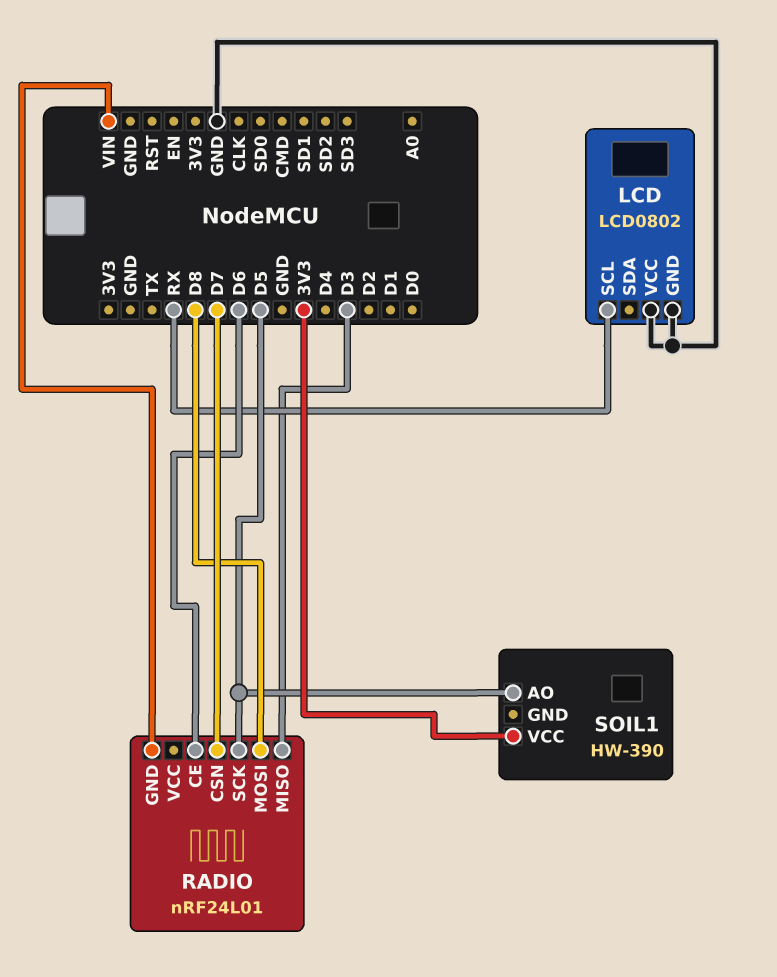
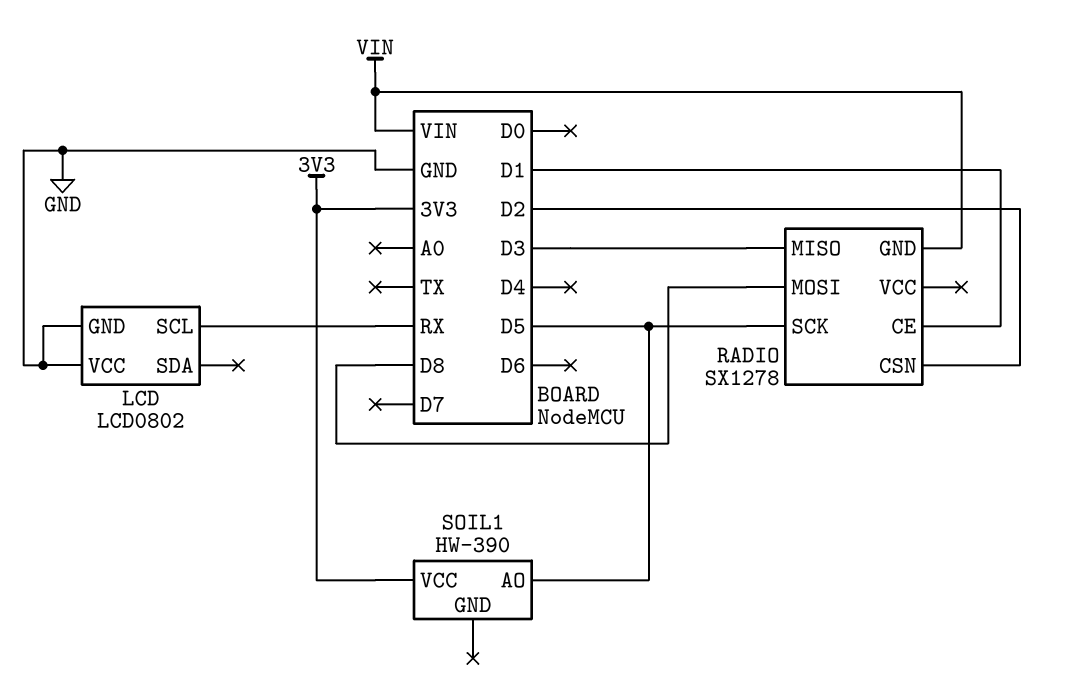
RADIO: nRF24L01 -> SX1278
RADIO pin CE: D6 -> D1
RADIO pin CSN: D7 -> D2

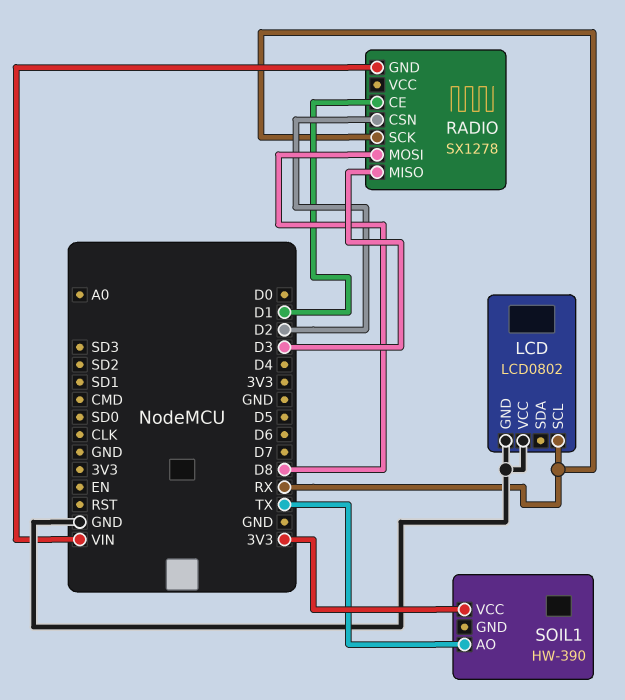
RADIO pin SCK: D5 -> RX
SOIL1 pin AO: D5 -> TX

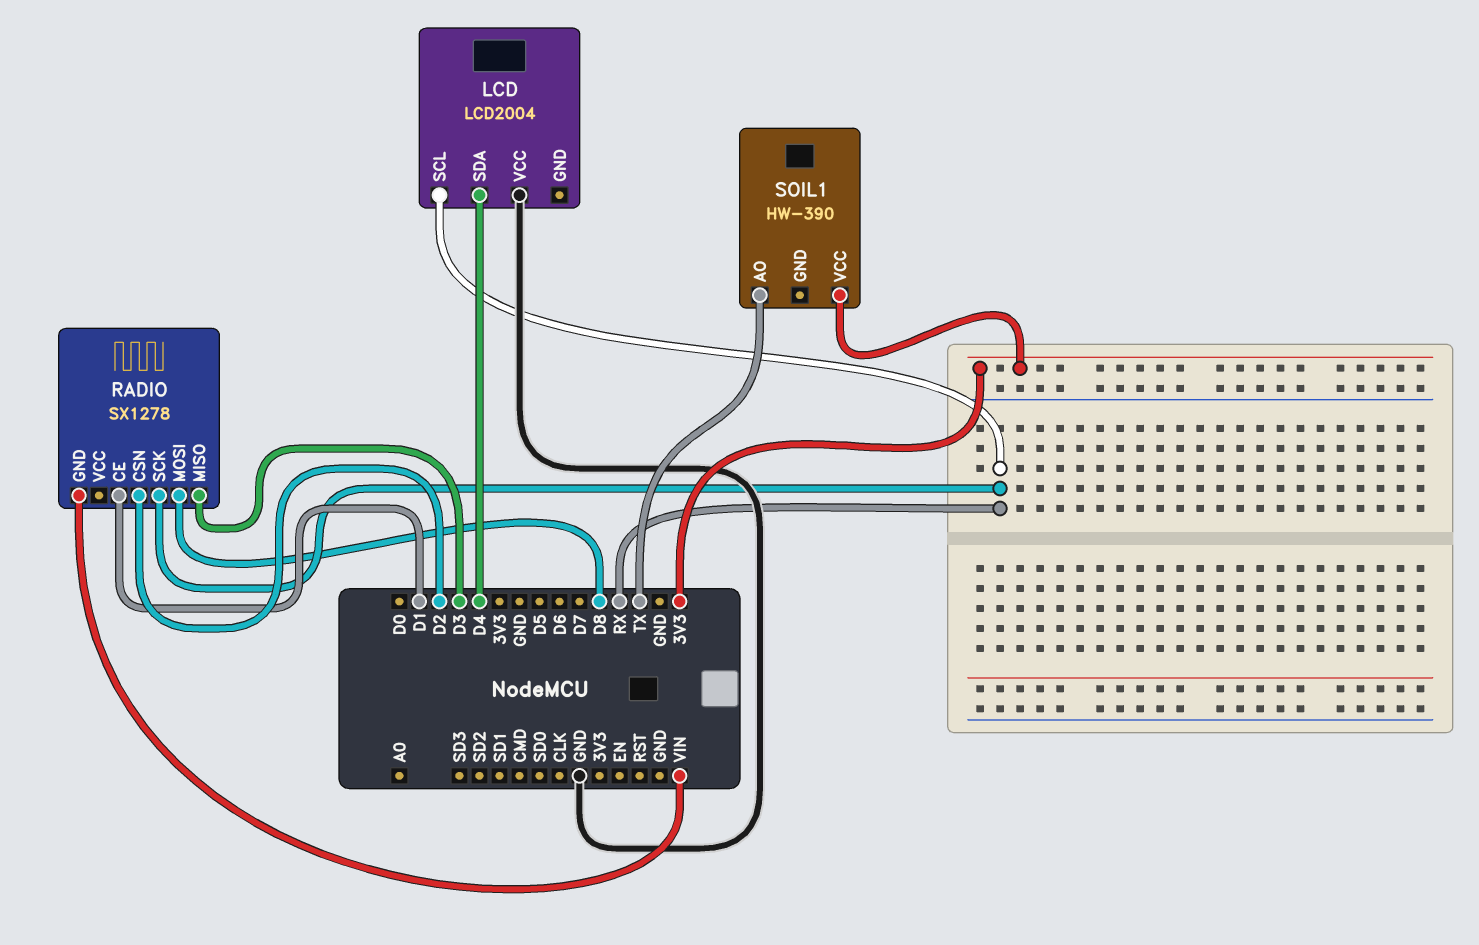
LCD: LCD0802 -> LCD2004
LCD pin GND: GND -> none
LCD pin SDA: none -> D4

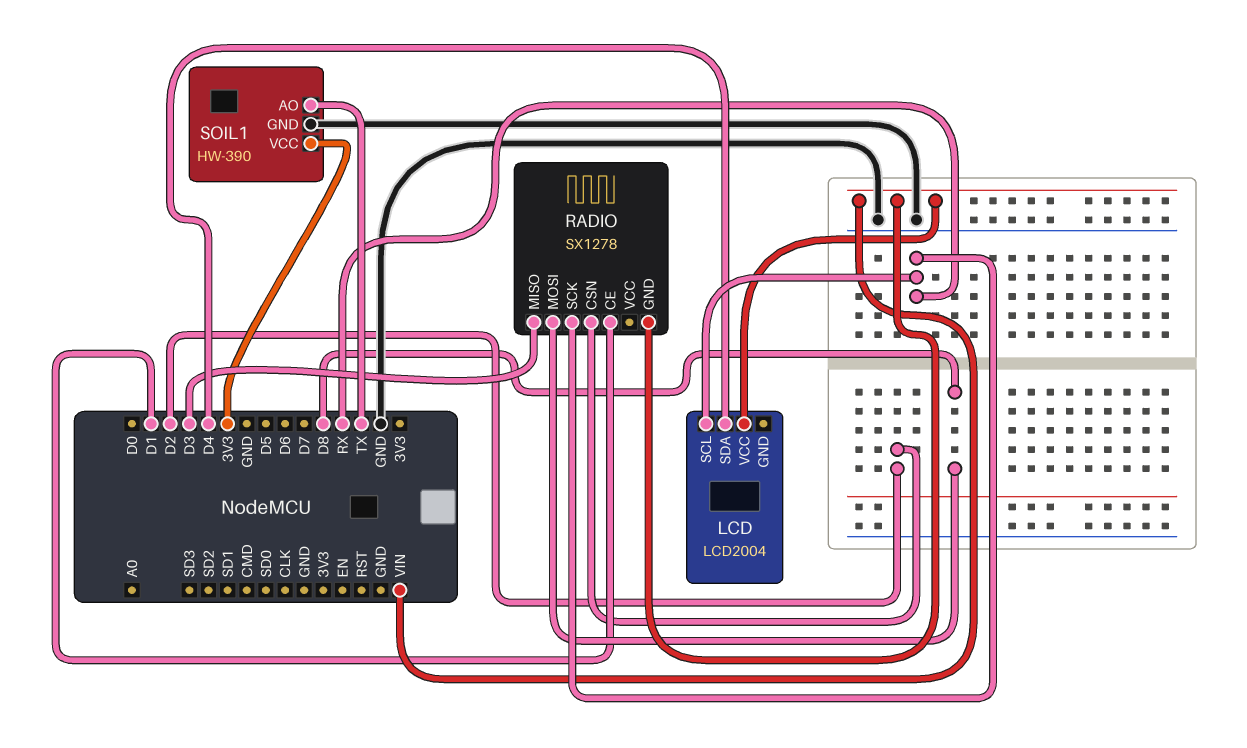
LCD pin VCC: GND -> VIN
SOIL1 pin GND: none -> GND

